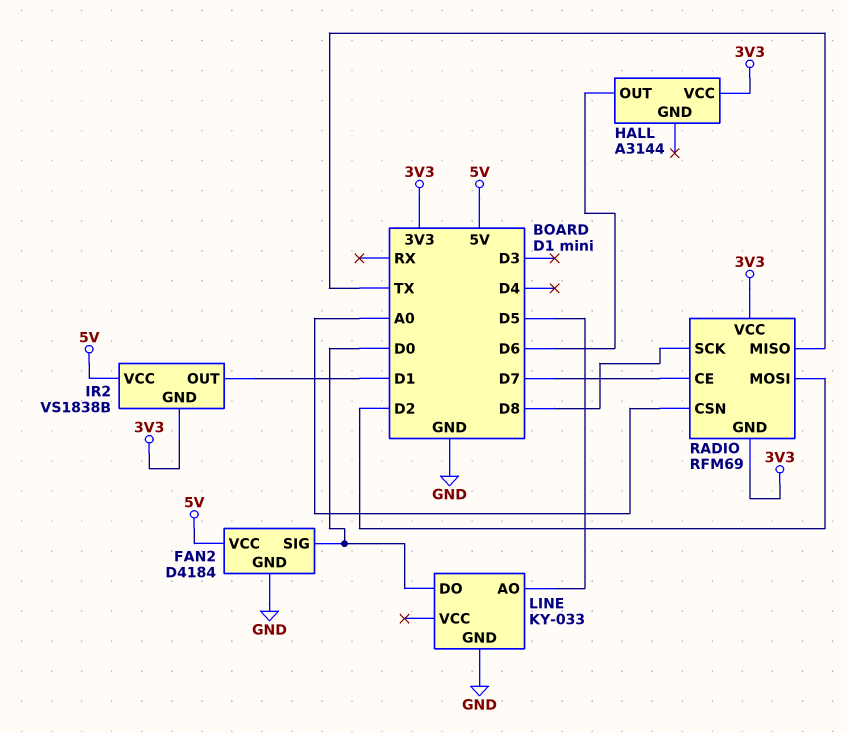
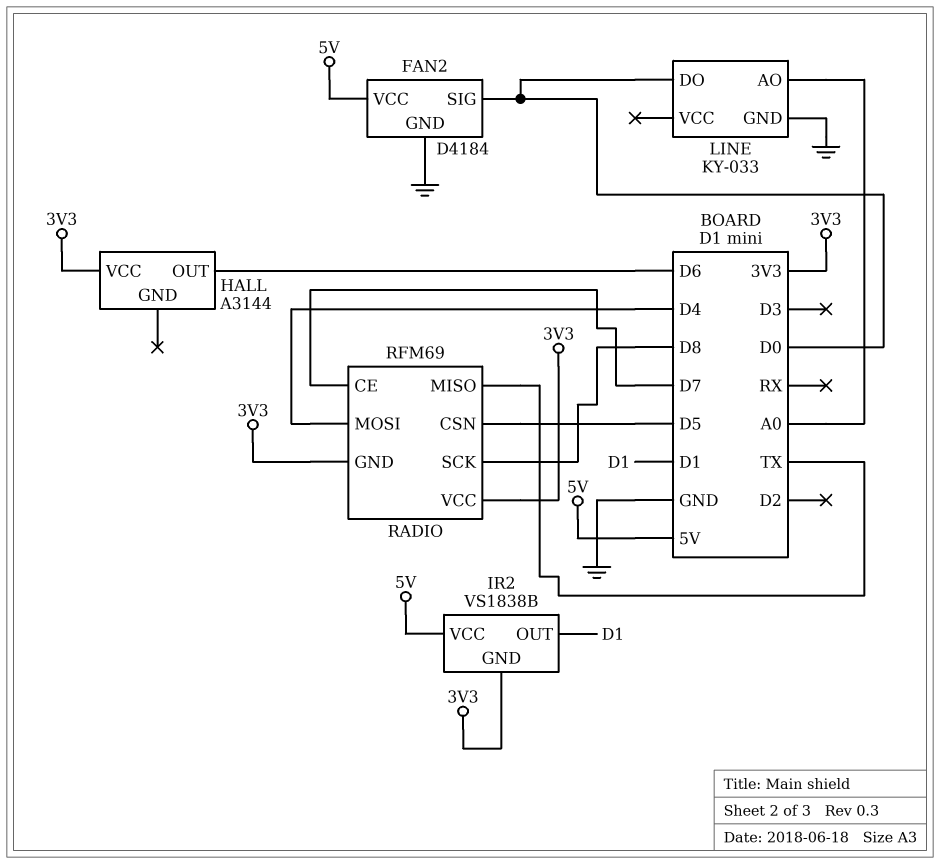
LINE pin AO: D5 -> A0
RADIO pin CSN: A0 -> D5
RADIO pin MOSI: D2 -> D4

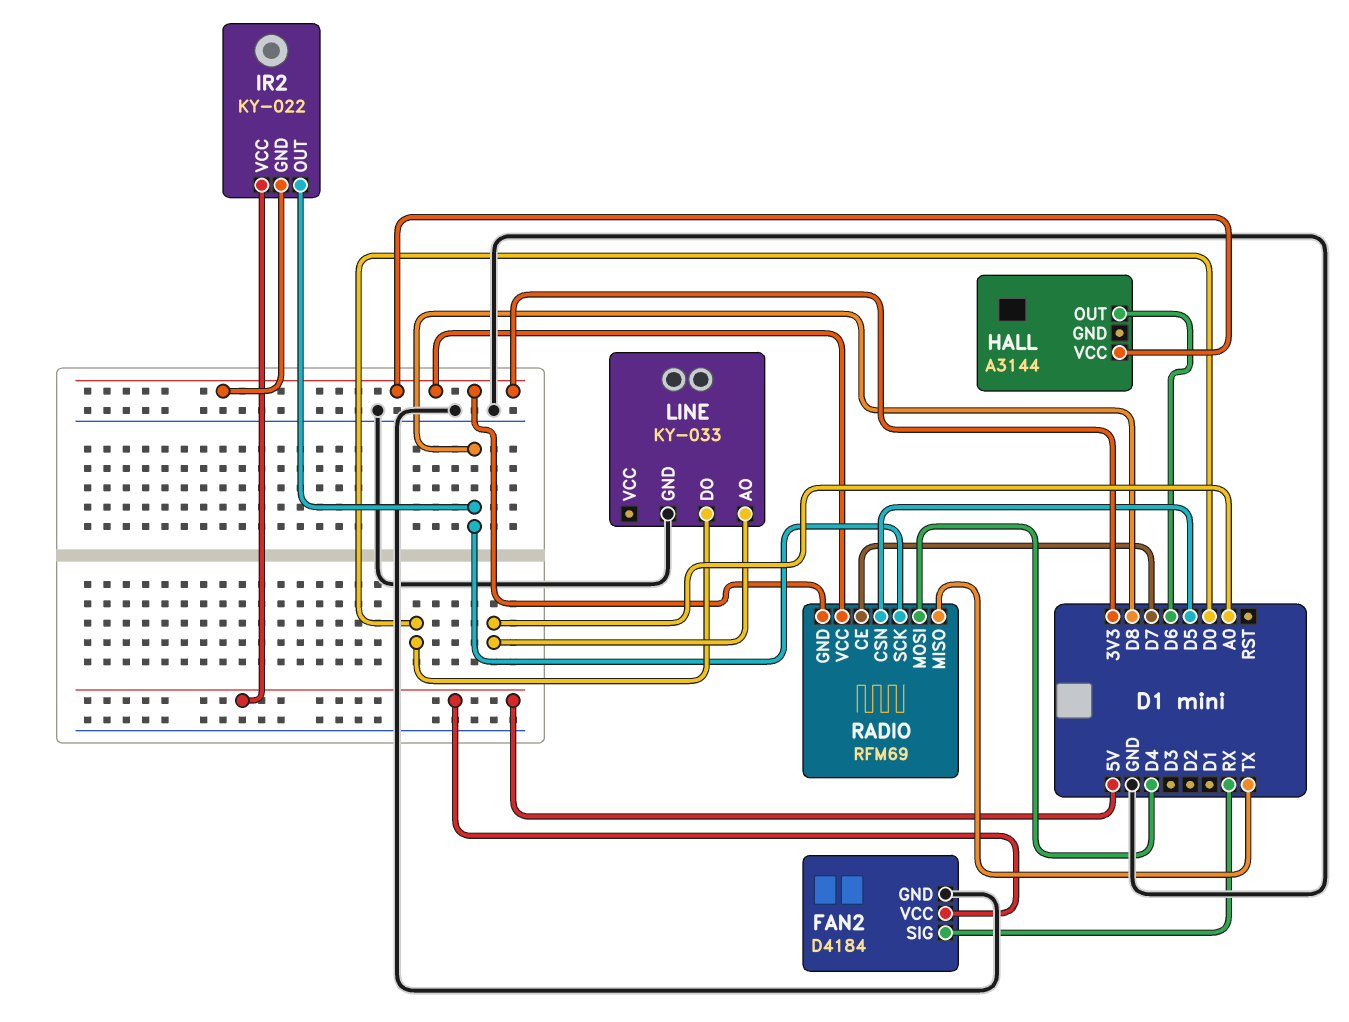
FAN2 pin SIG: D0 -> RX
IR2: VS1838B -> KY-022
IR2 pin OUT: D1 -> D8

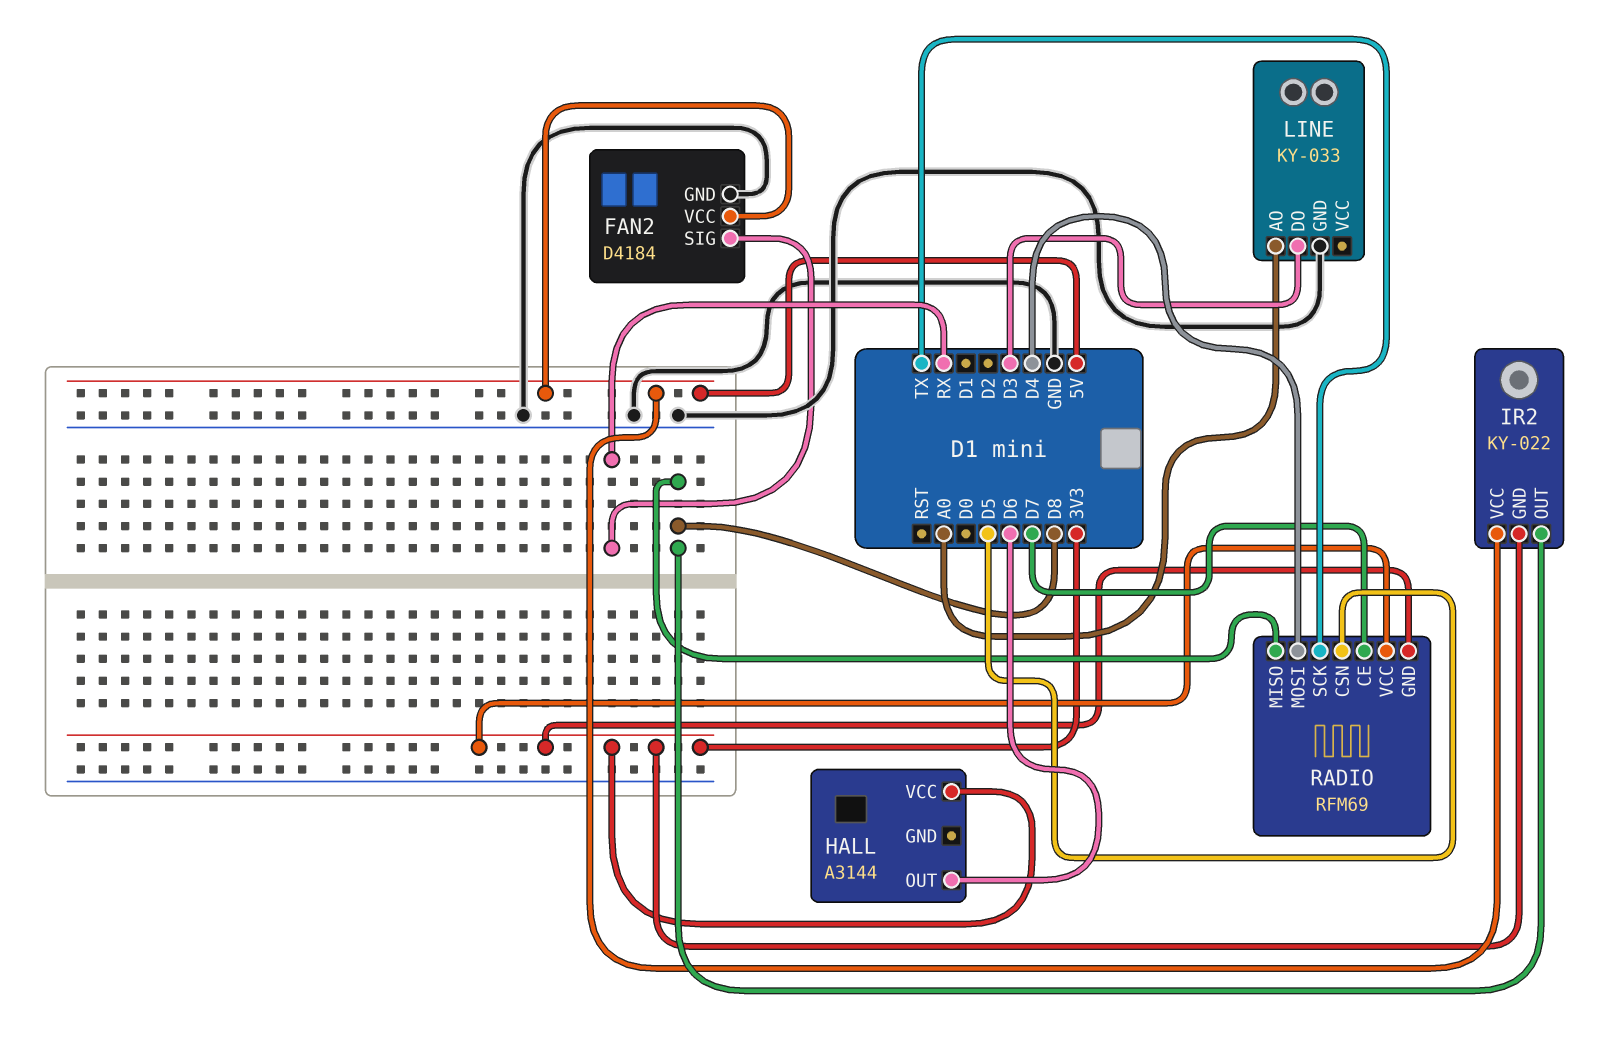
LINE pin DO: D0 -> D3
RADIO pin MISO: TX -> D8
RADIO pin SCK: D8 -> TX

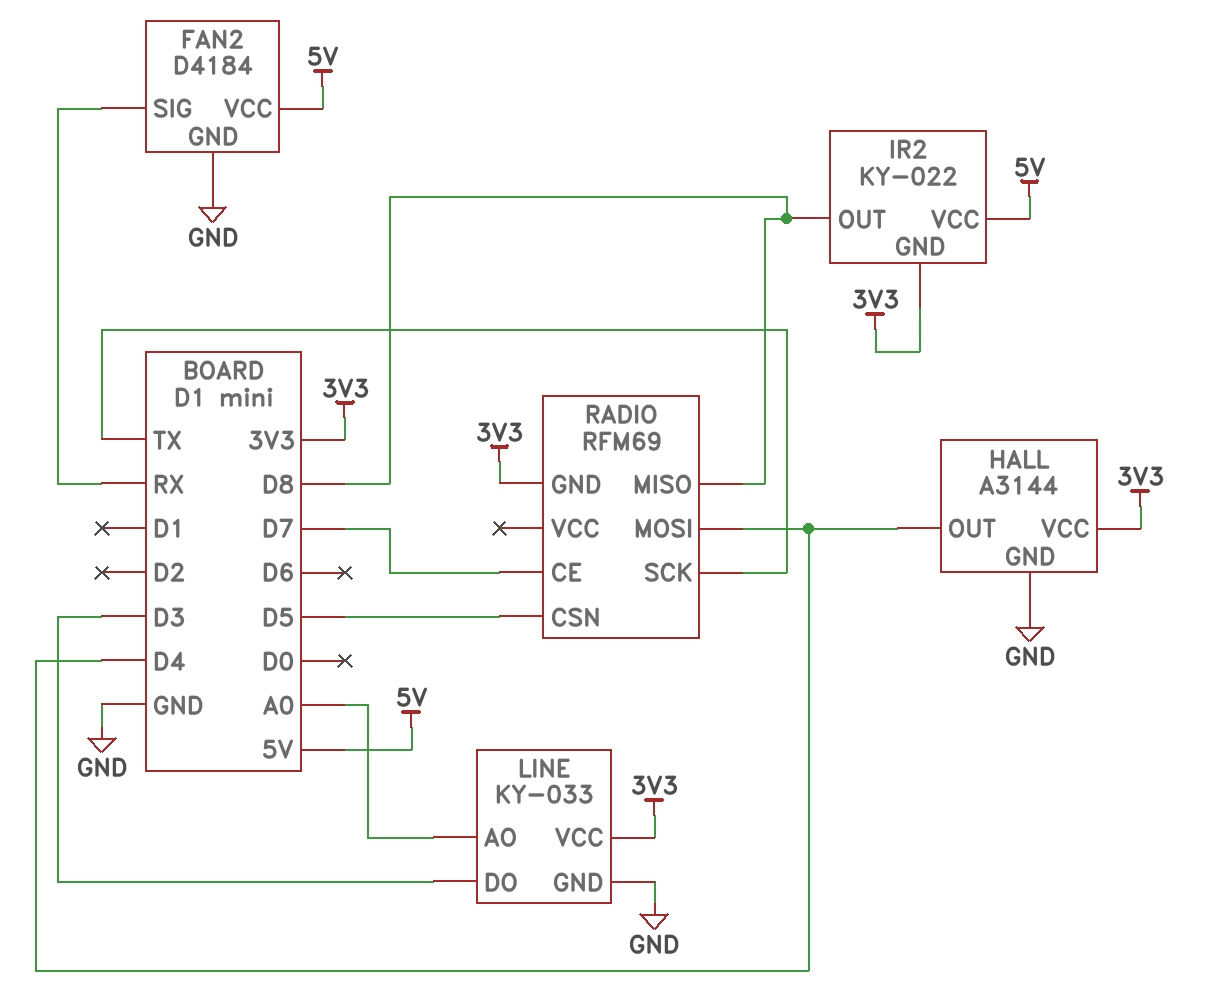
HALL pin GND: none -> GND
HALL pin OUT: D6 -> D4
LINE pin VCC: none -> 3V3
RADIO pin VCC: 3V3 -> none

